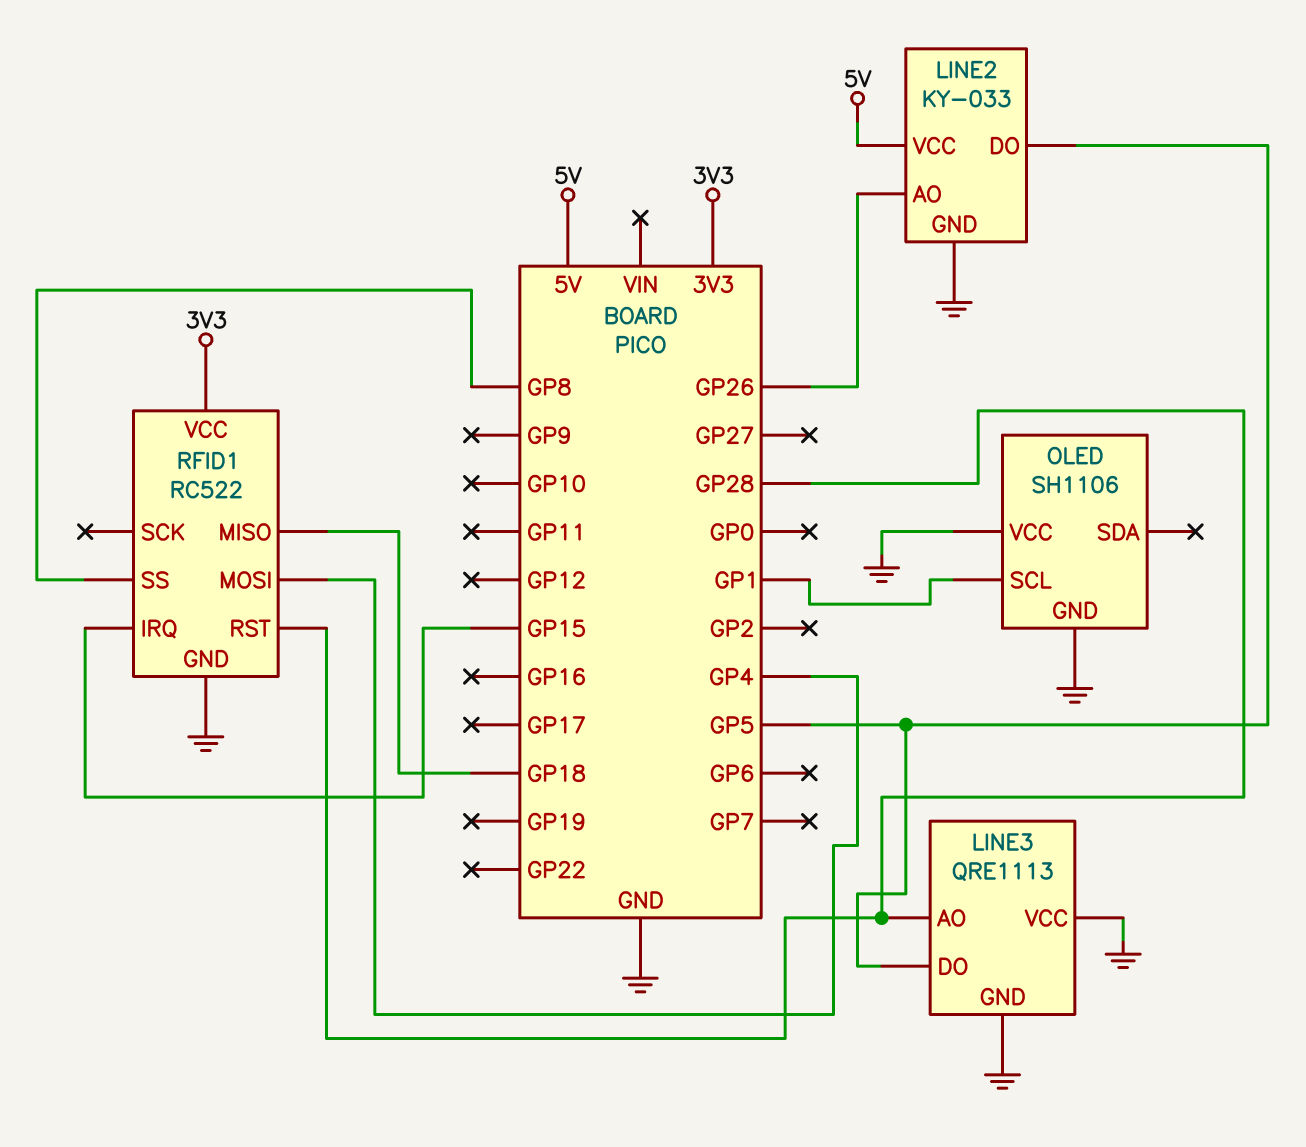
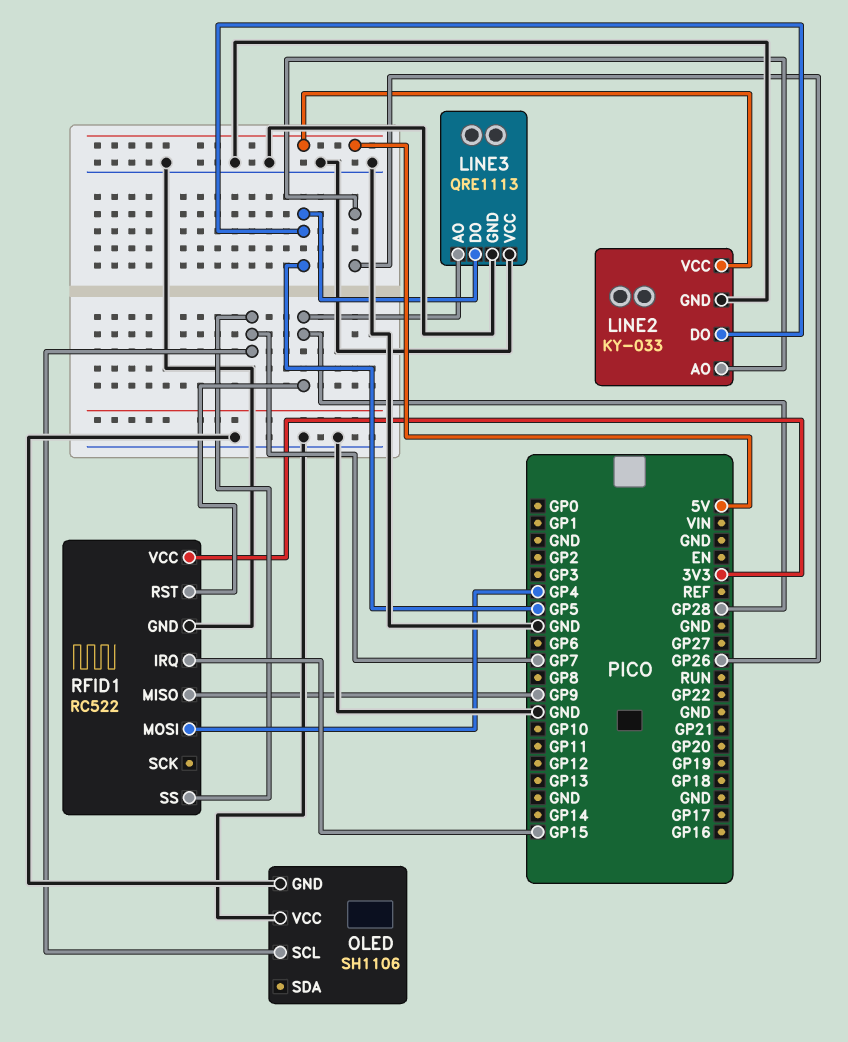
OLED pin SCL: GP1 -> GP7
RFID1 pin MISO: GP18 -> GP9
RFID1 pin SS: GP8 -> GP7

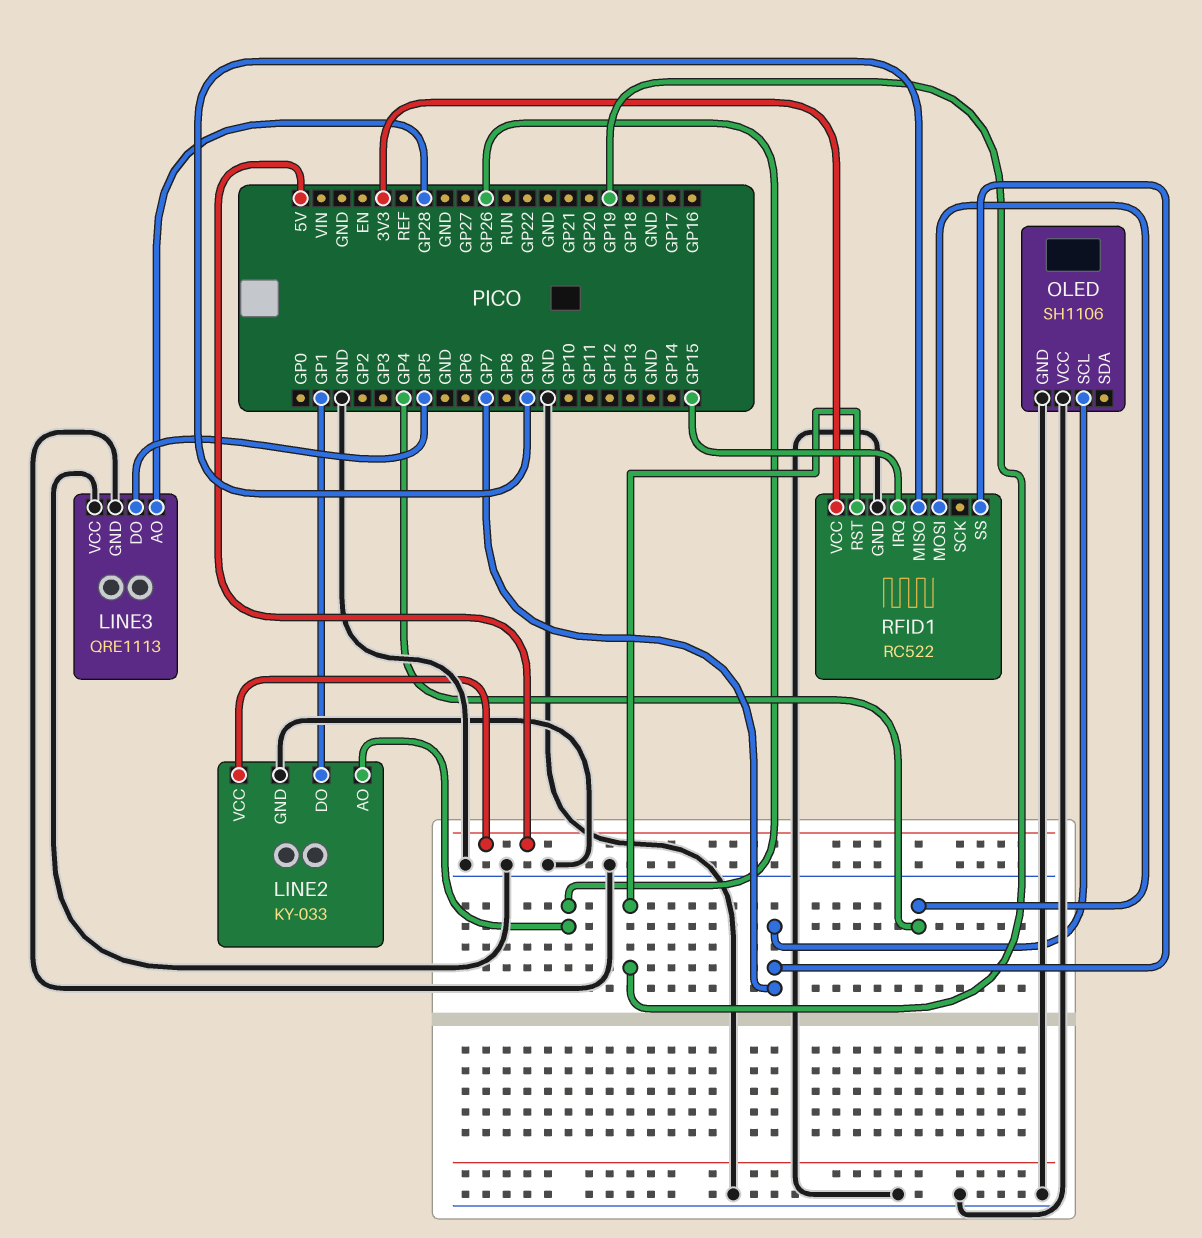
LINE2 pin DO: GP5 -> GP1
RFID1 pin RST: GP28 -> GP19

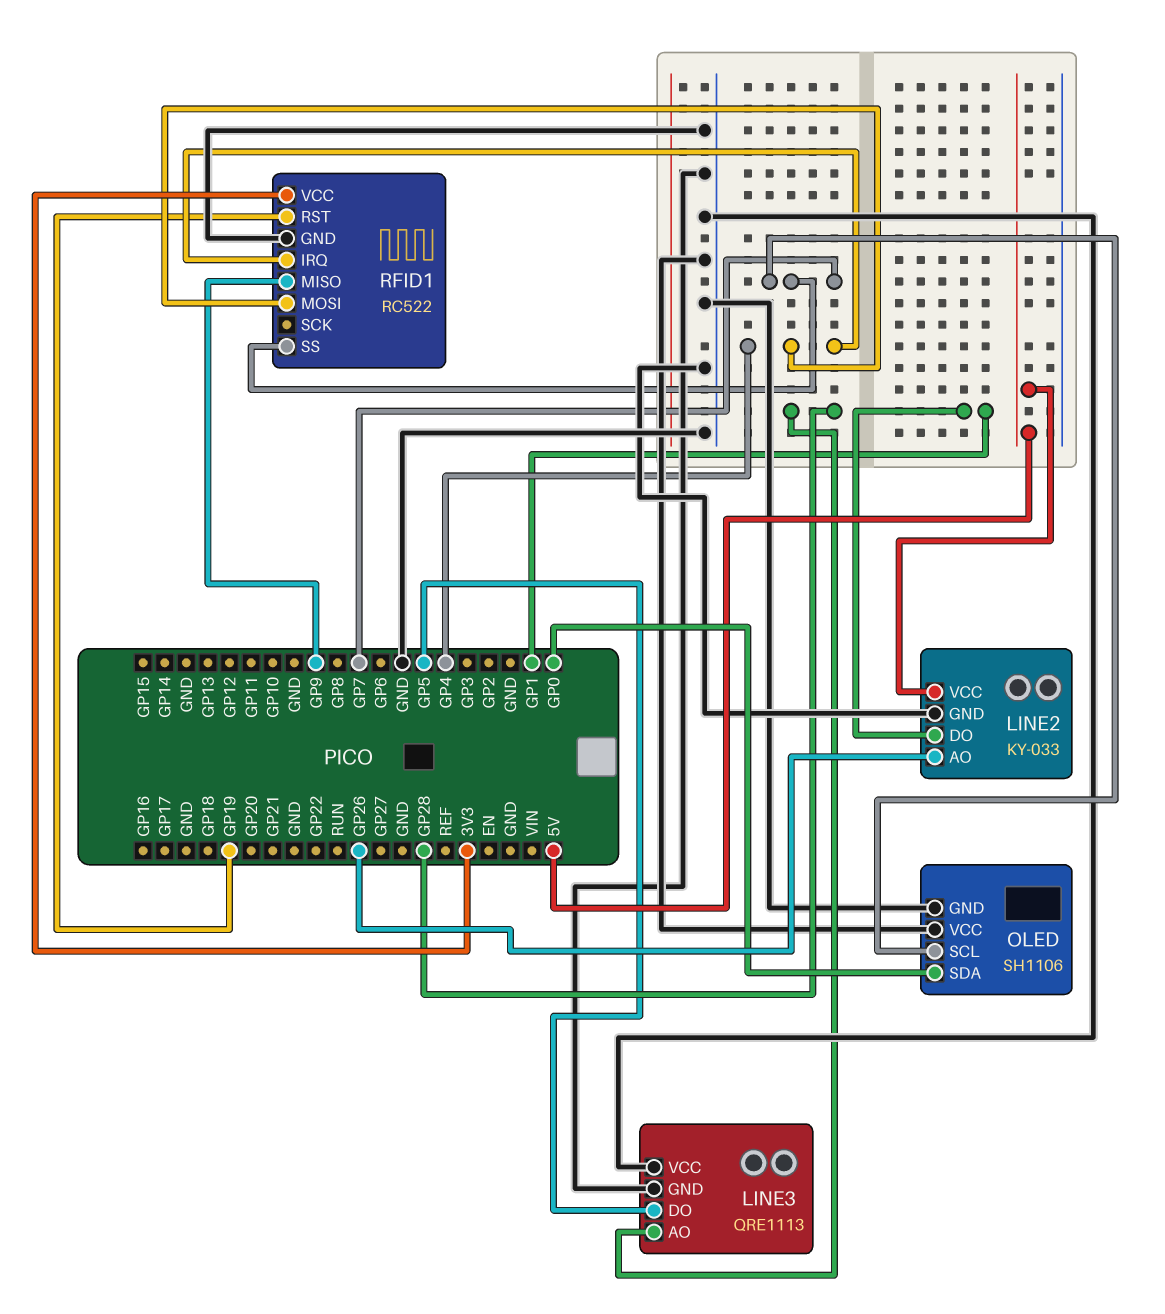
OLED pin SDA: none -> GP0
RFID1 pin IRQ: GP15 -> GP4

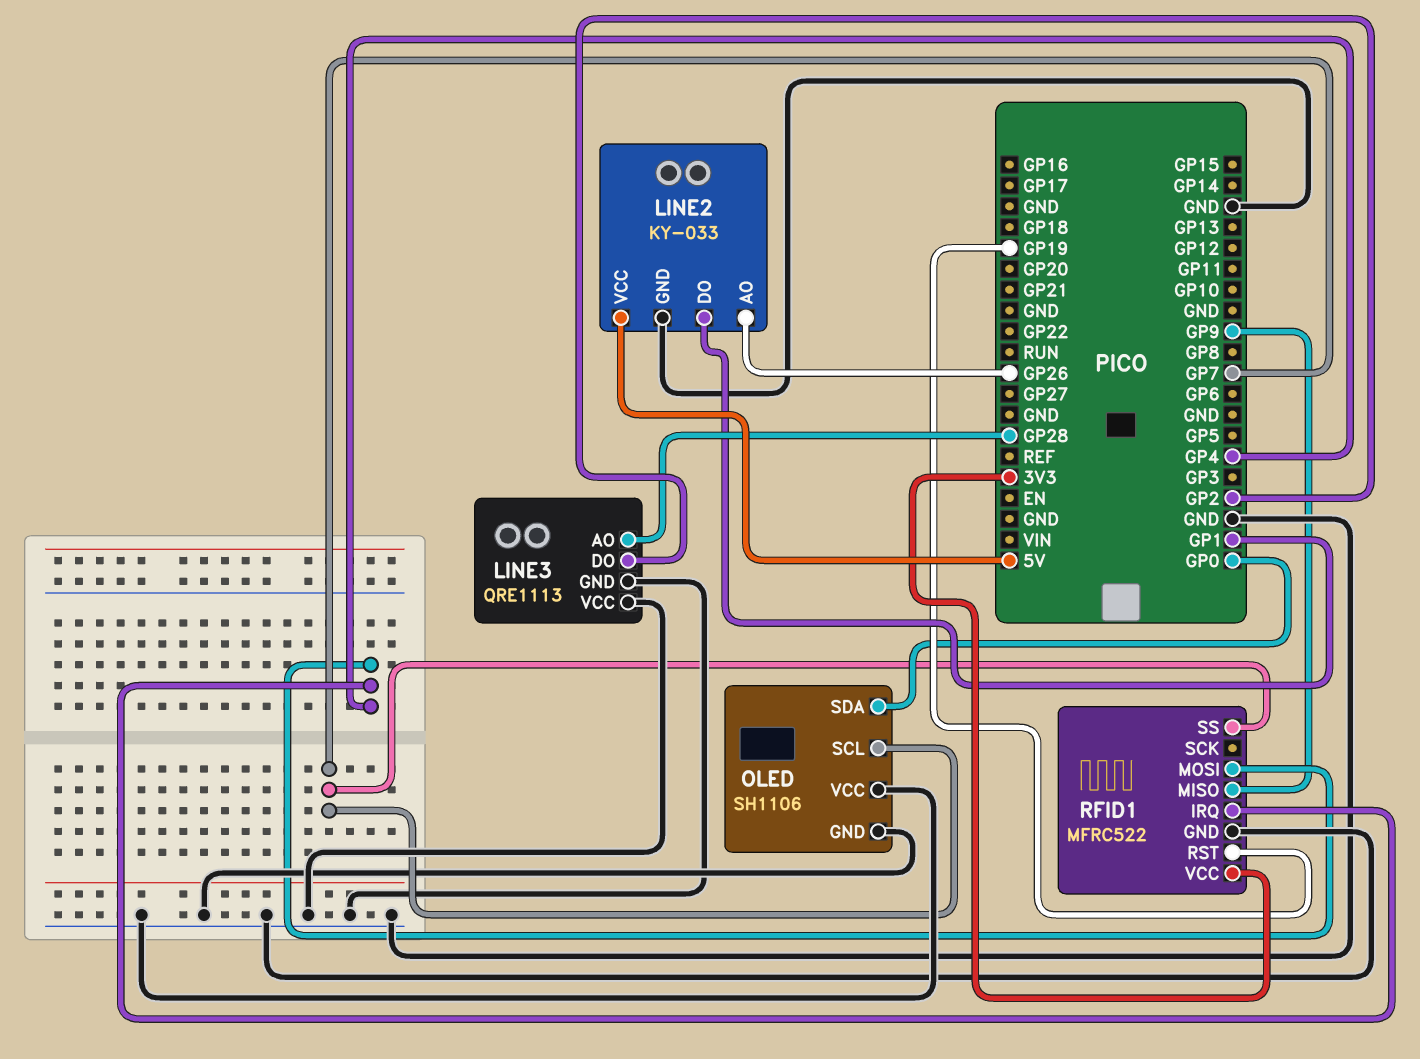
LINE3 pin DO: GP5 -> GP2
RFID1: RC522 -> MFRC522

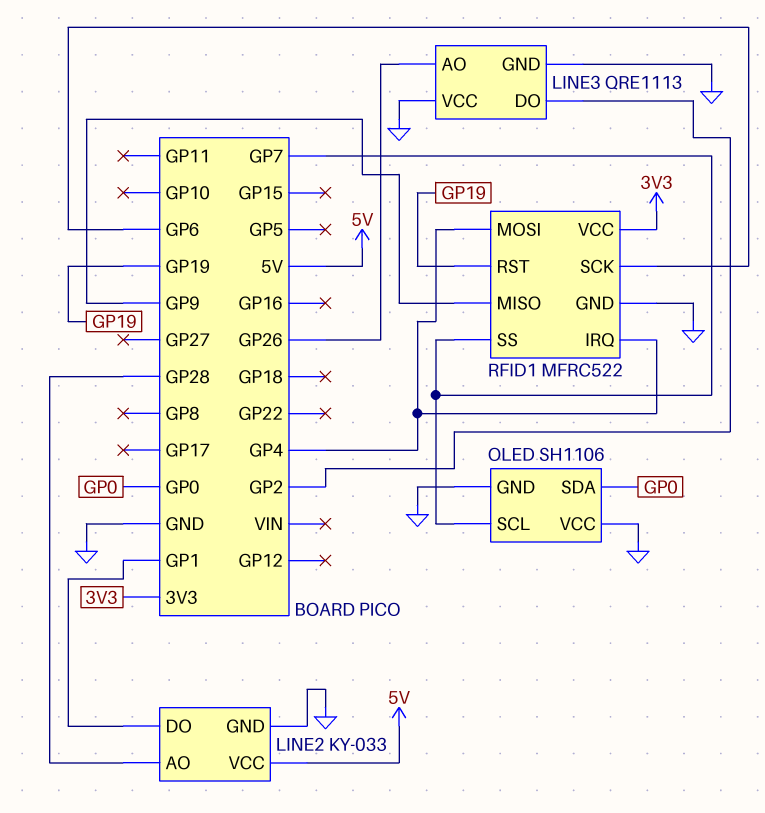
LINE2 pin AO: GP26 -> GP28
LINE3 pin AO: GP28 -> GP26
RFID1 pin SCK: none -> GP6

